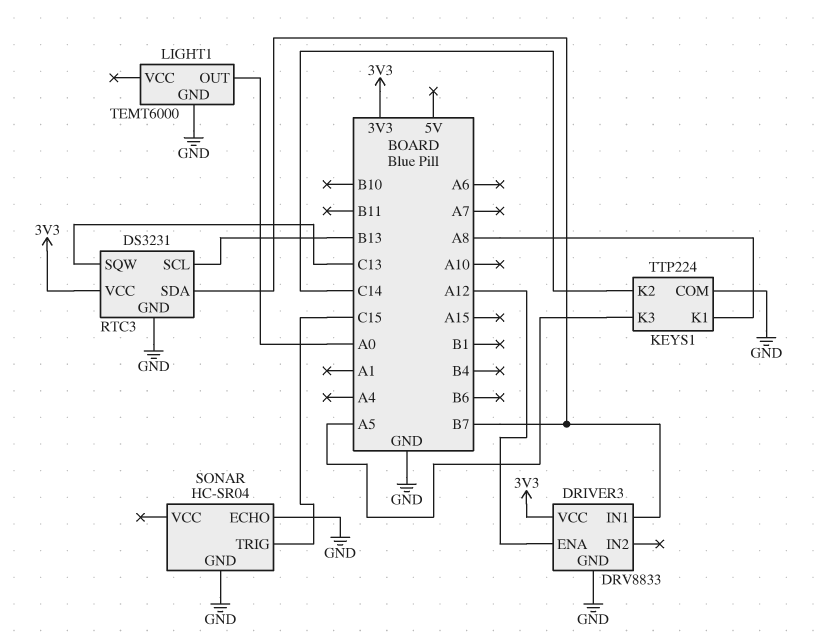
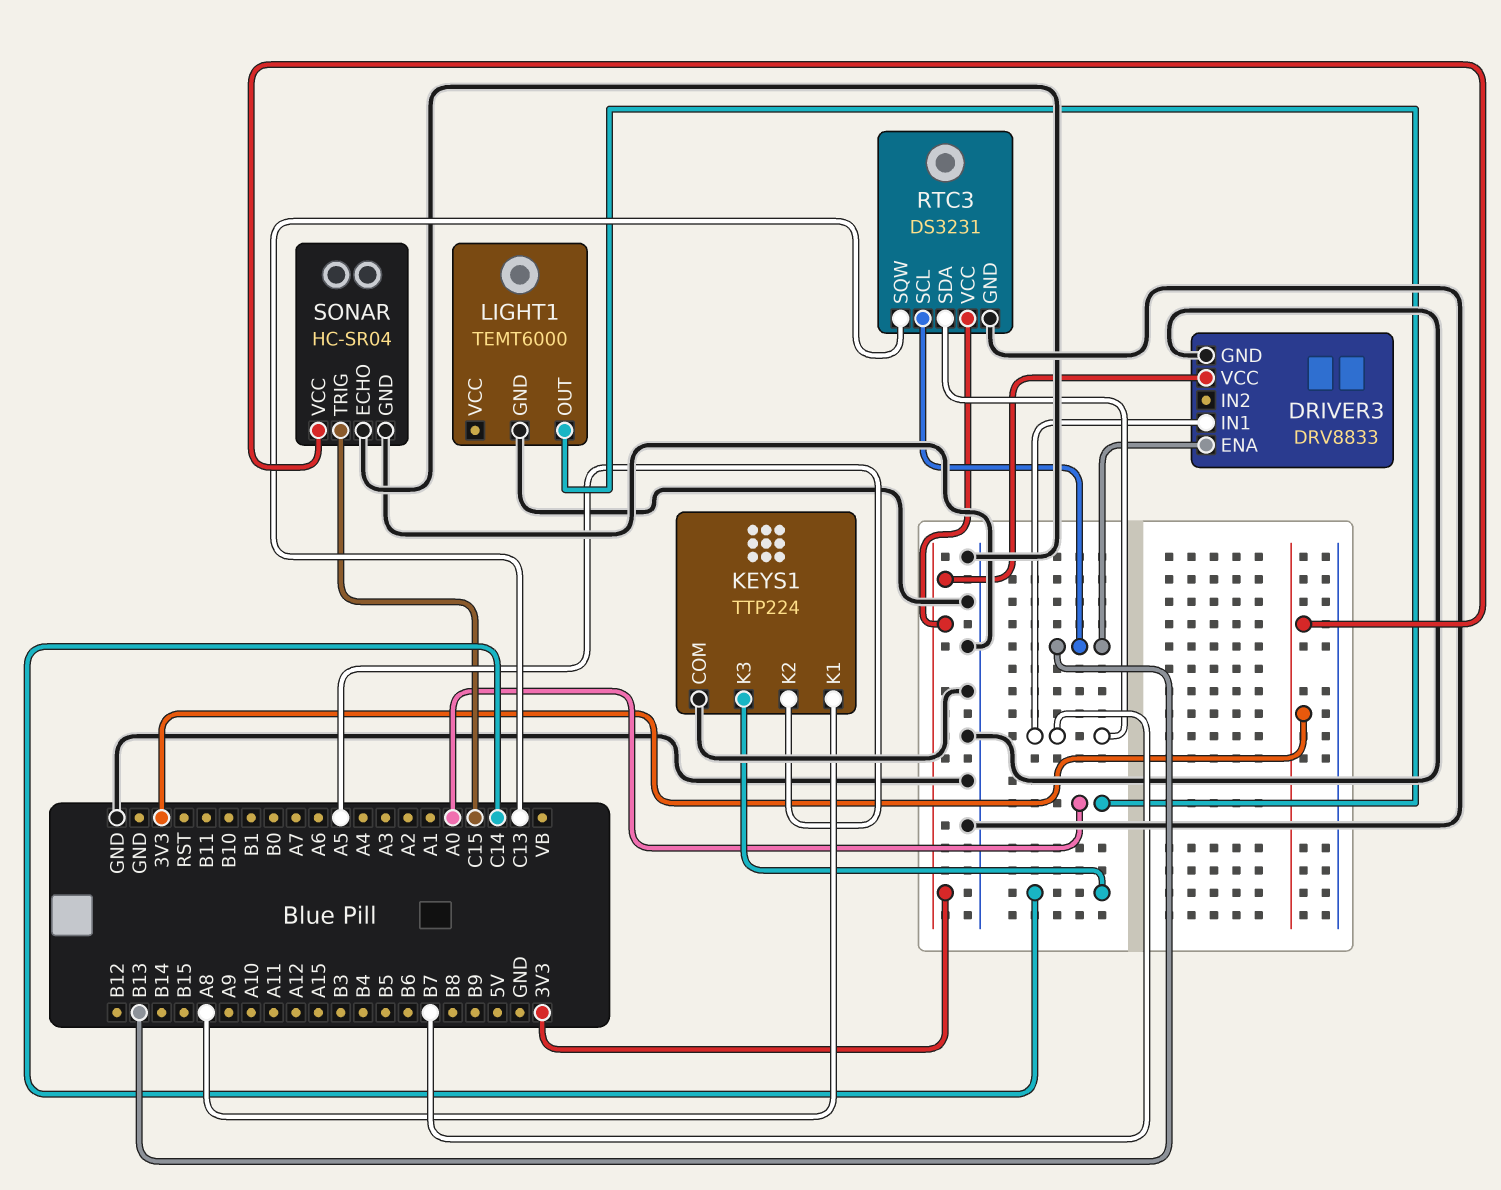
DRIVER3 pin ENA: A12 -> B13
KEYS1 pin K2: C14 -> A5
KEYS1 pin K3: A5 -> C14
SONAR pin VCC: none -> 3V3

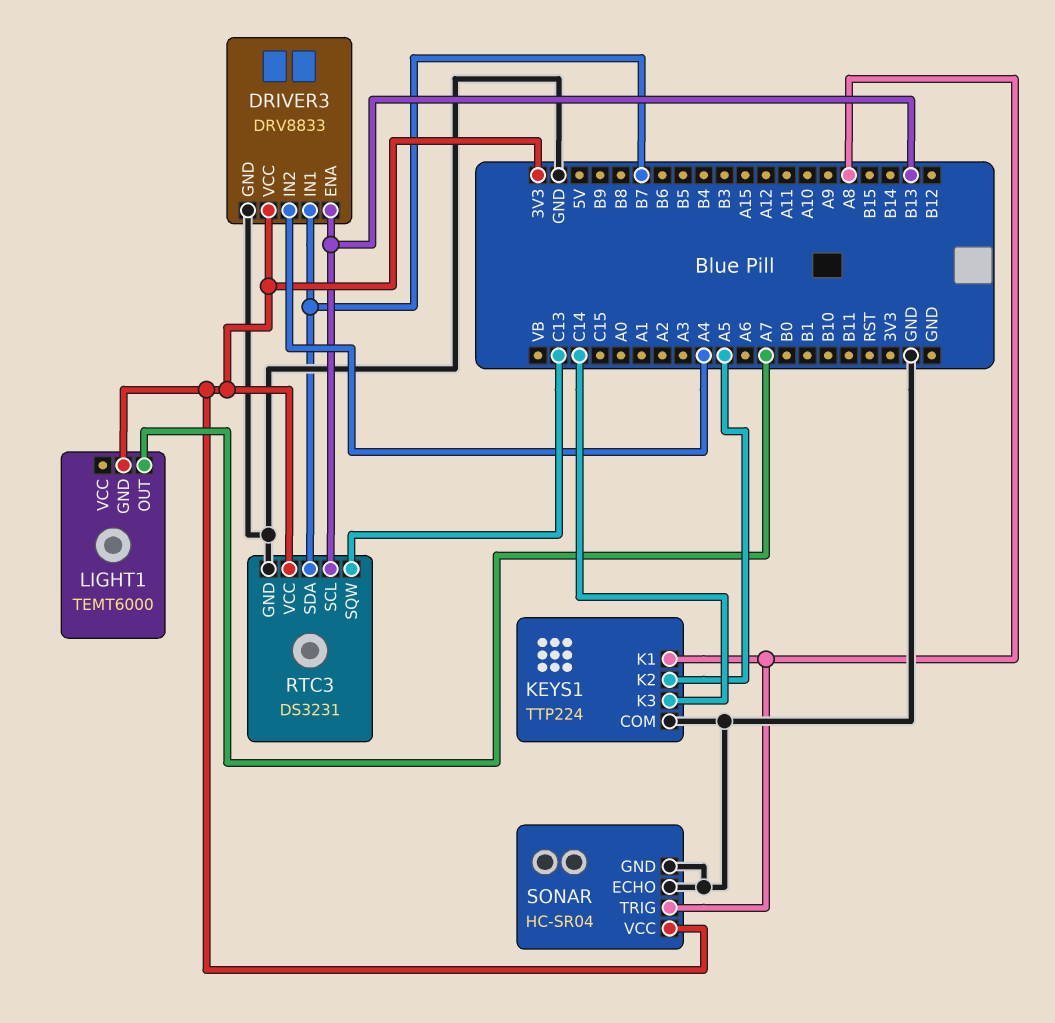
DRIVER3 pin IN2: none -> A4
LIGHT1 pin GND: GND -> 3V3
LIGHT1 pin OUT: A0 -> A7
SONAR pin TRIG: C15 -> A8

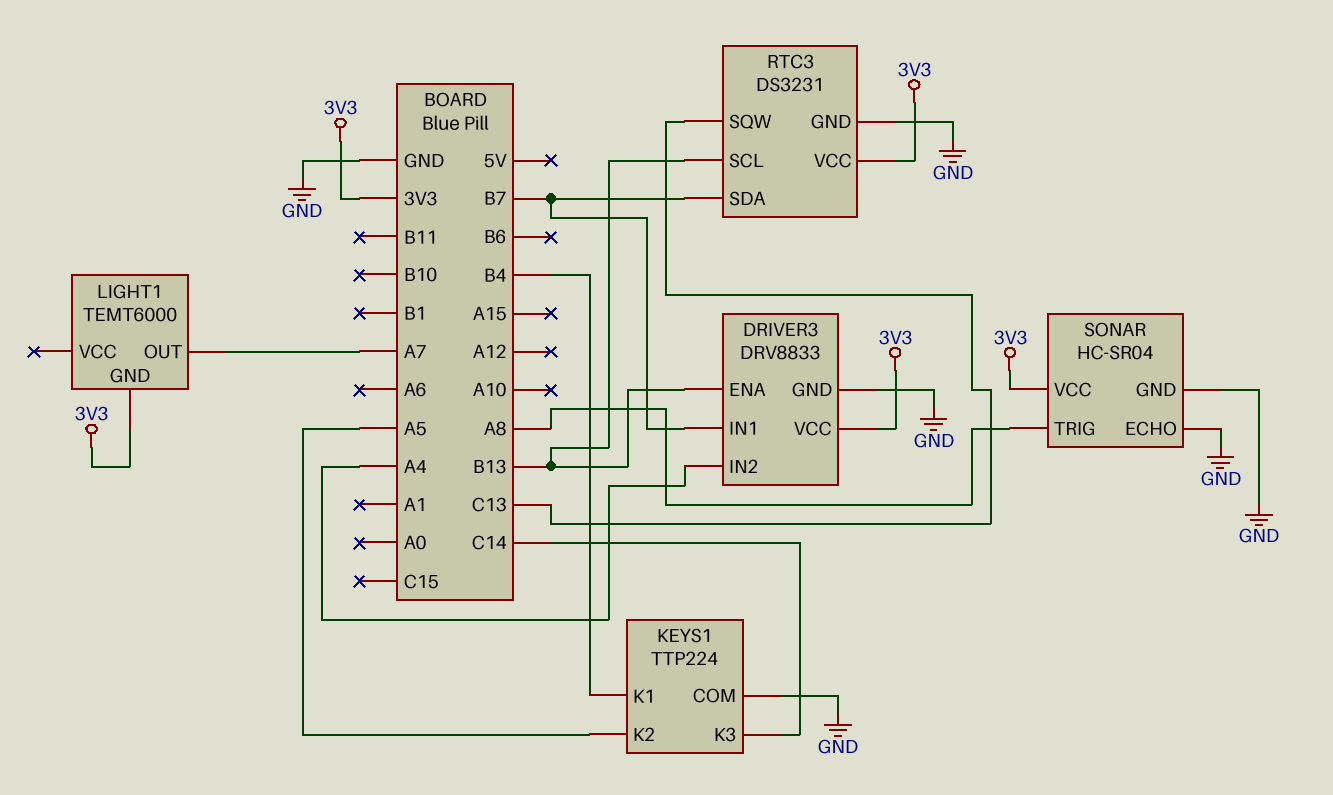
KEYS1 pin K1: A8 -> B4

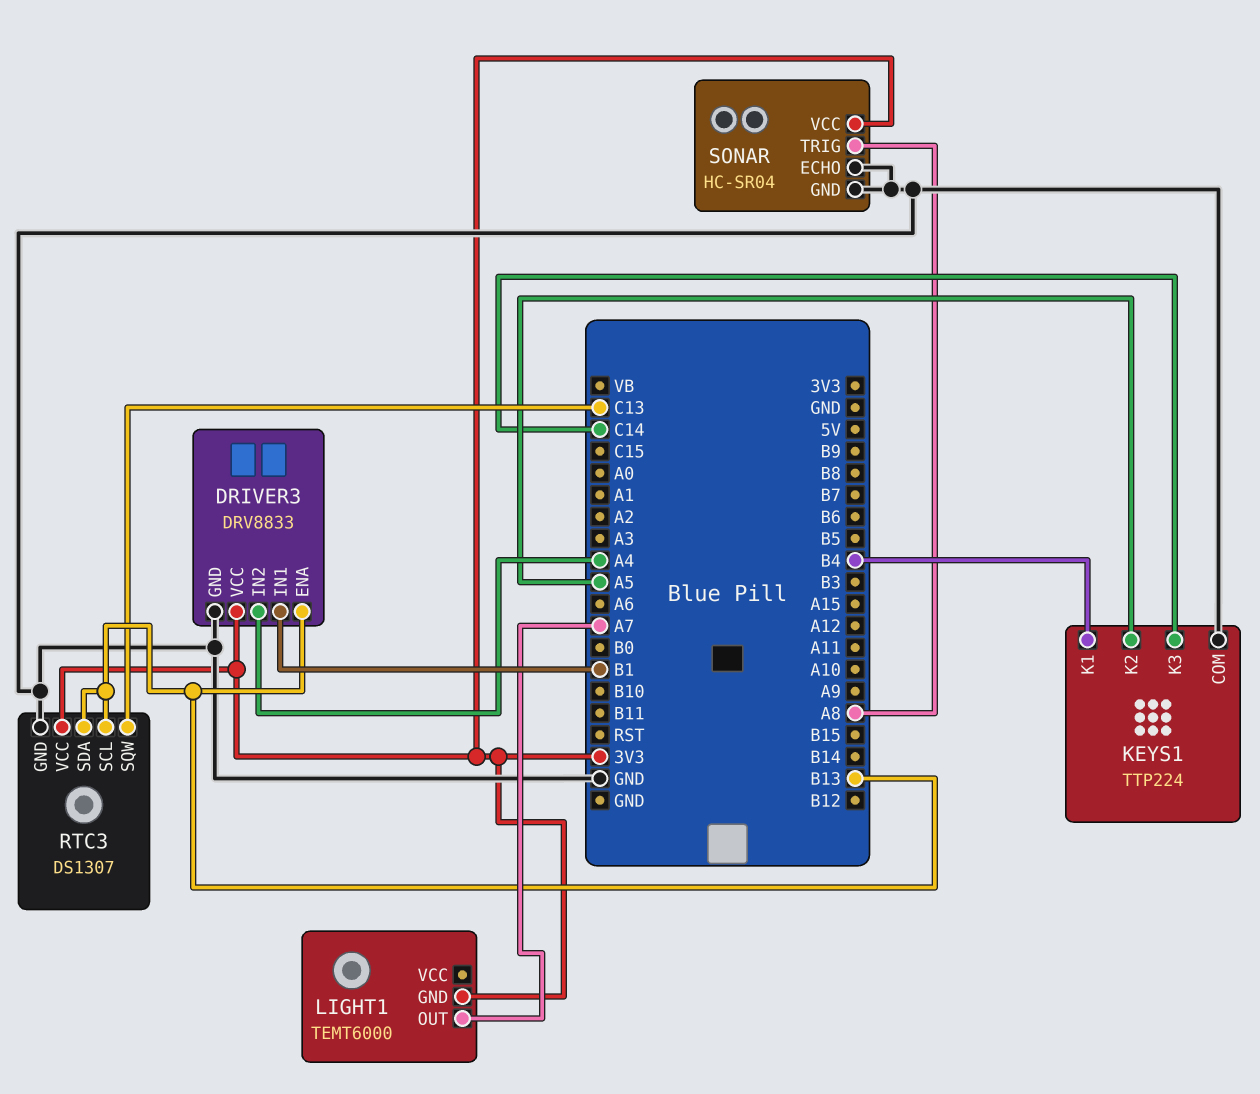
DRIVER3 pin IN1: B7 -> B1
RTC3: DS3231 -> DS1307
RTC3 pin SDA: B7 -> B13

